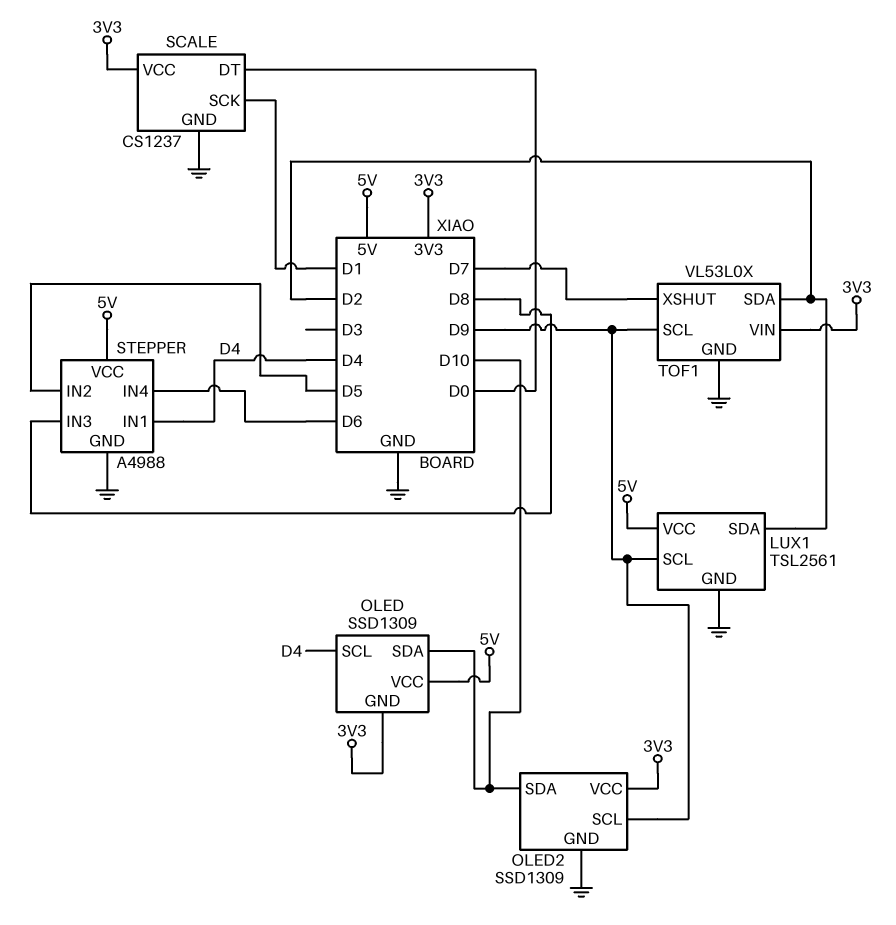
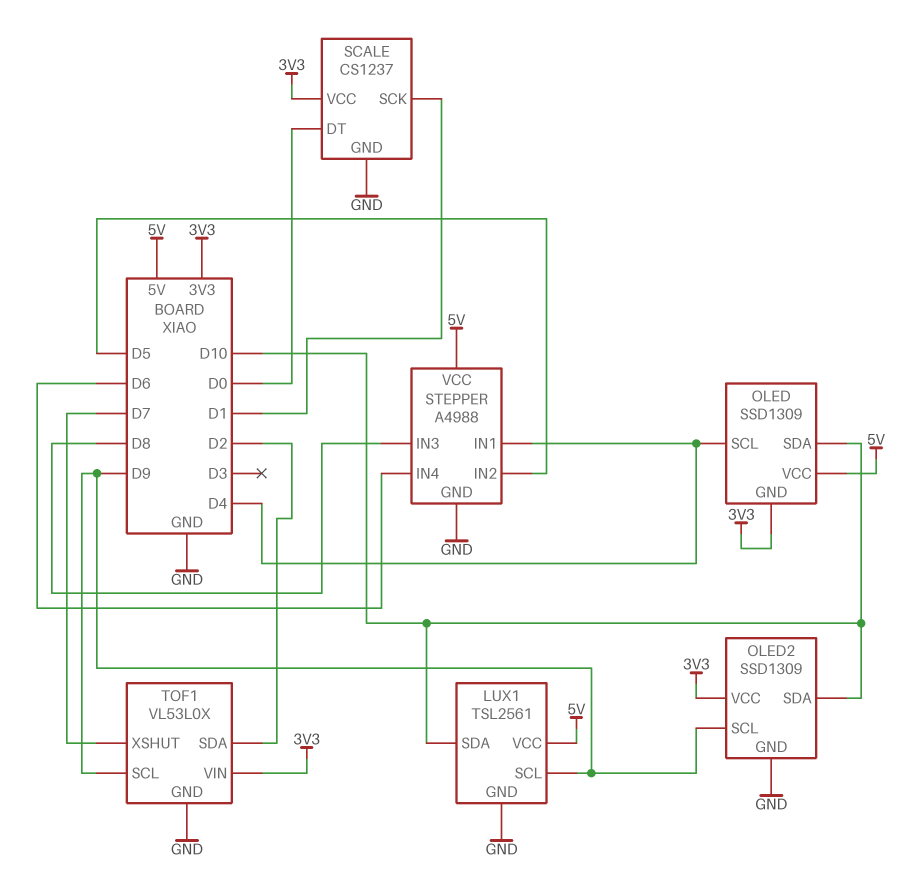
LUX1 pin SDA: D2 -> D10

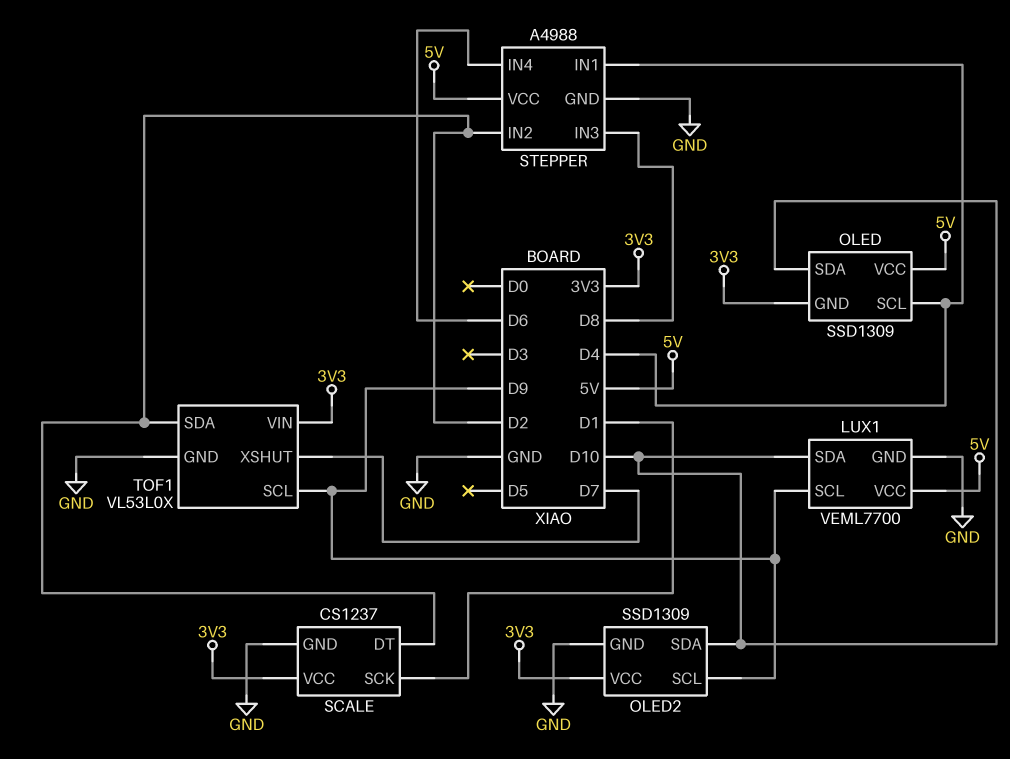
LUX1: TSL2561 -> VEML7700
SCALE pin DT: D0 -> D2
STEPPER pin IN2: D5 -> D2

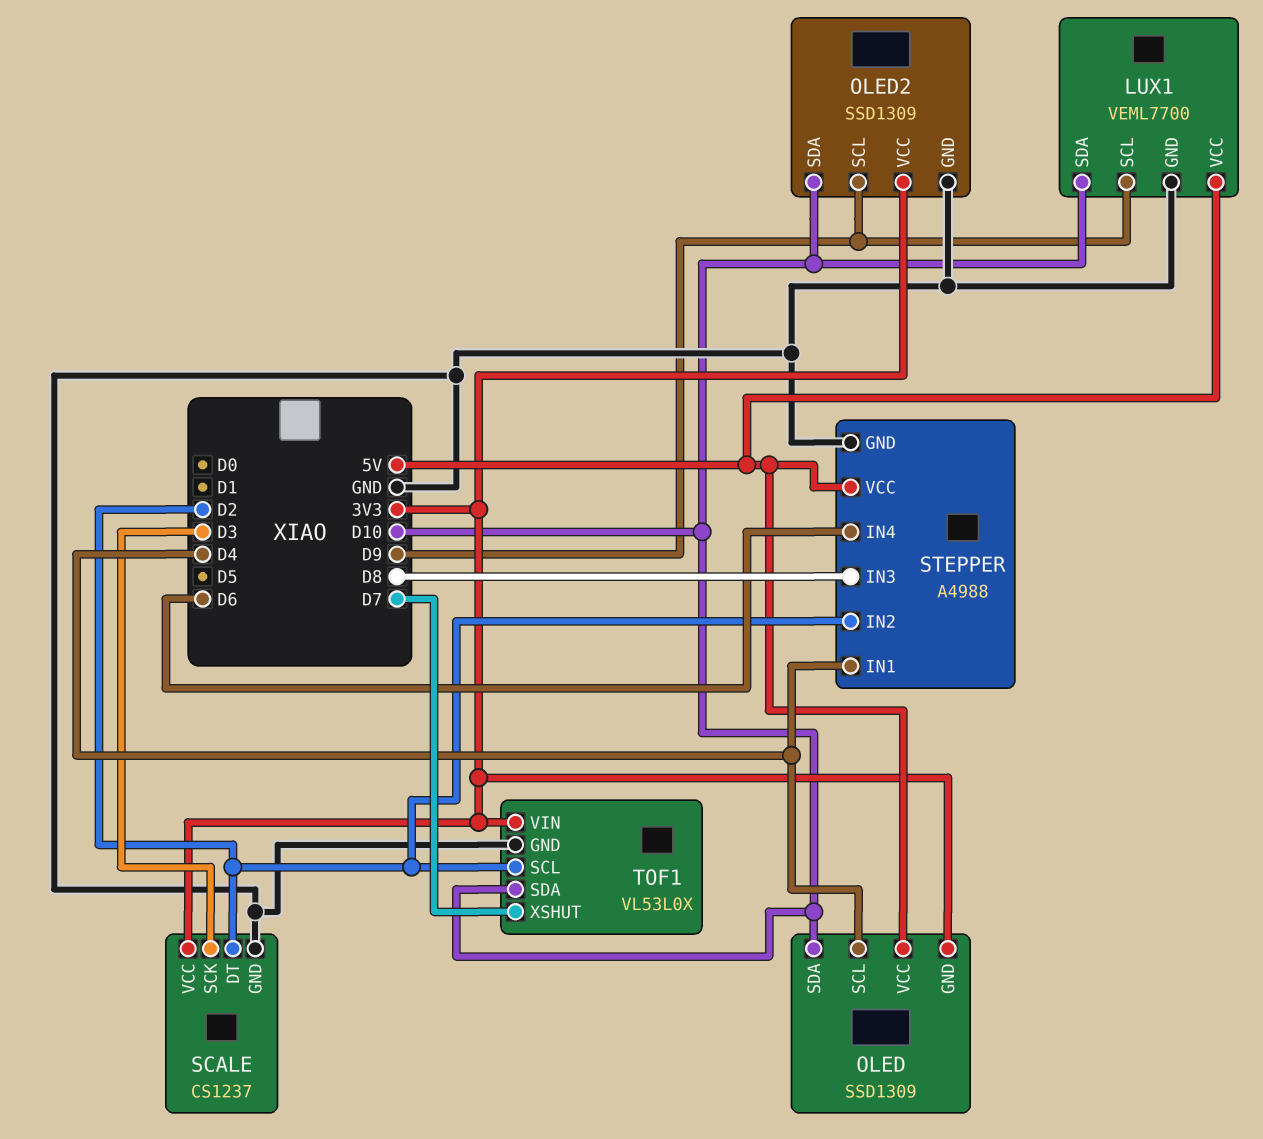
SCALE pin SCK: D1 -> D3
TOF1 pin SCL: D9 -> D2
TOF1 pin SDA: D2 -> D10

